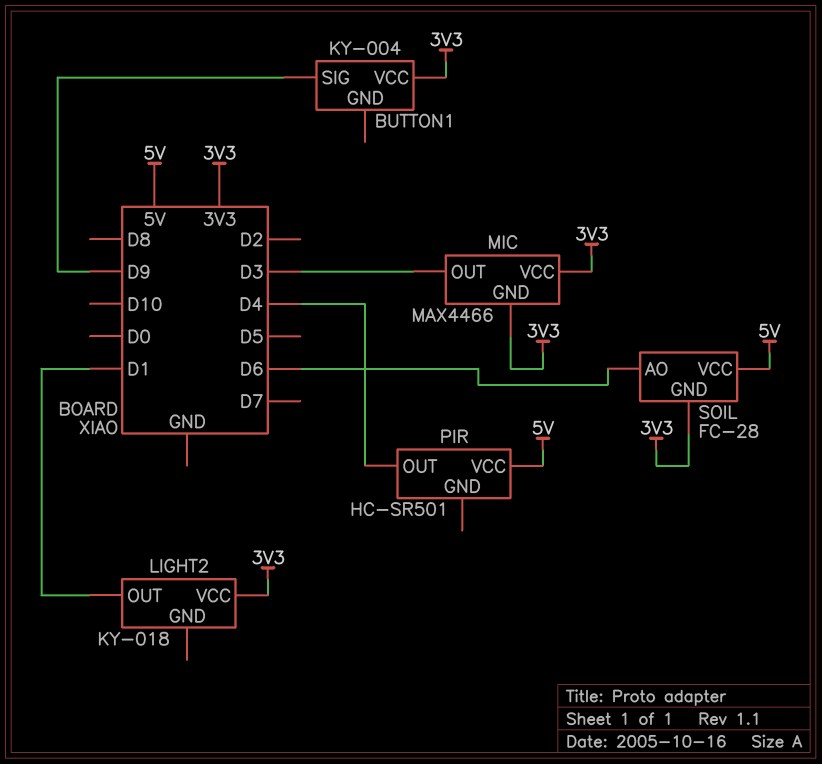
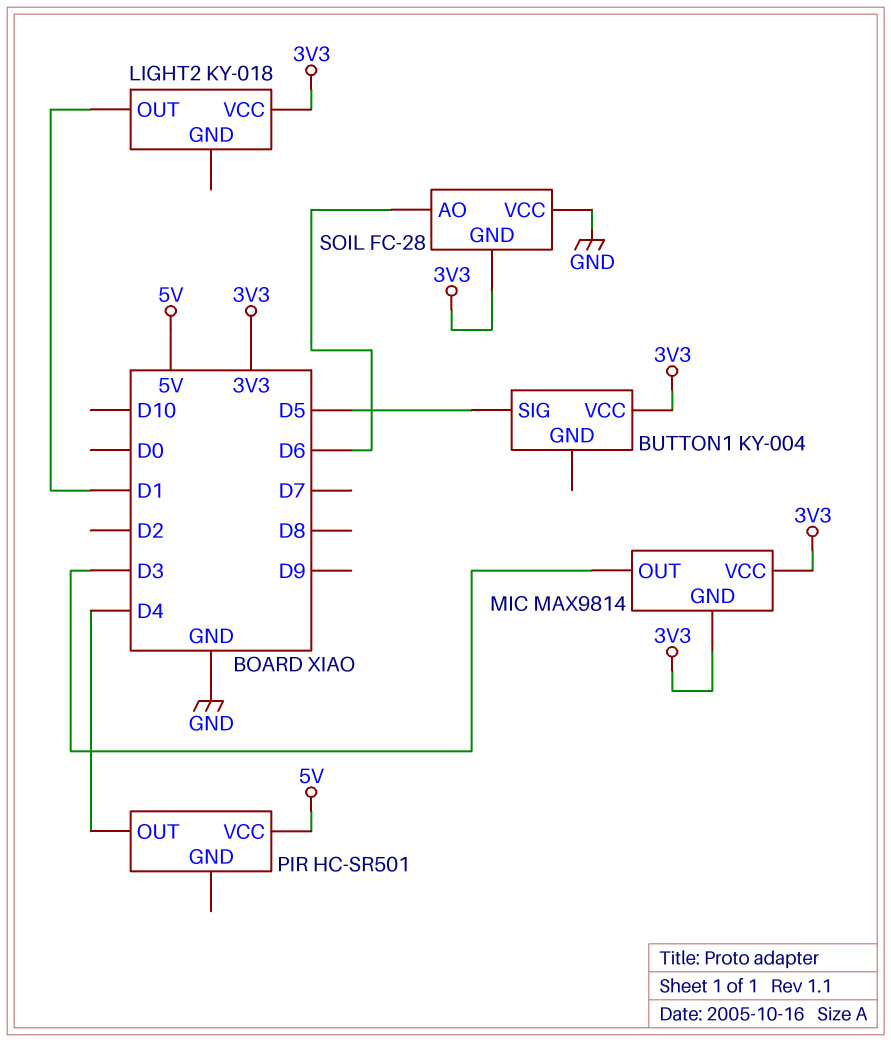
BUTTON1 pin SIG: D9 -> D5
MIC: MAX4466 -> MAX9814
SOIL pin VCC: 5V -> GND

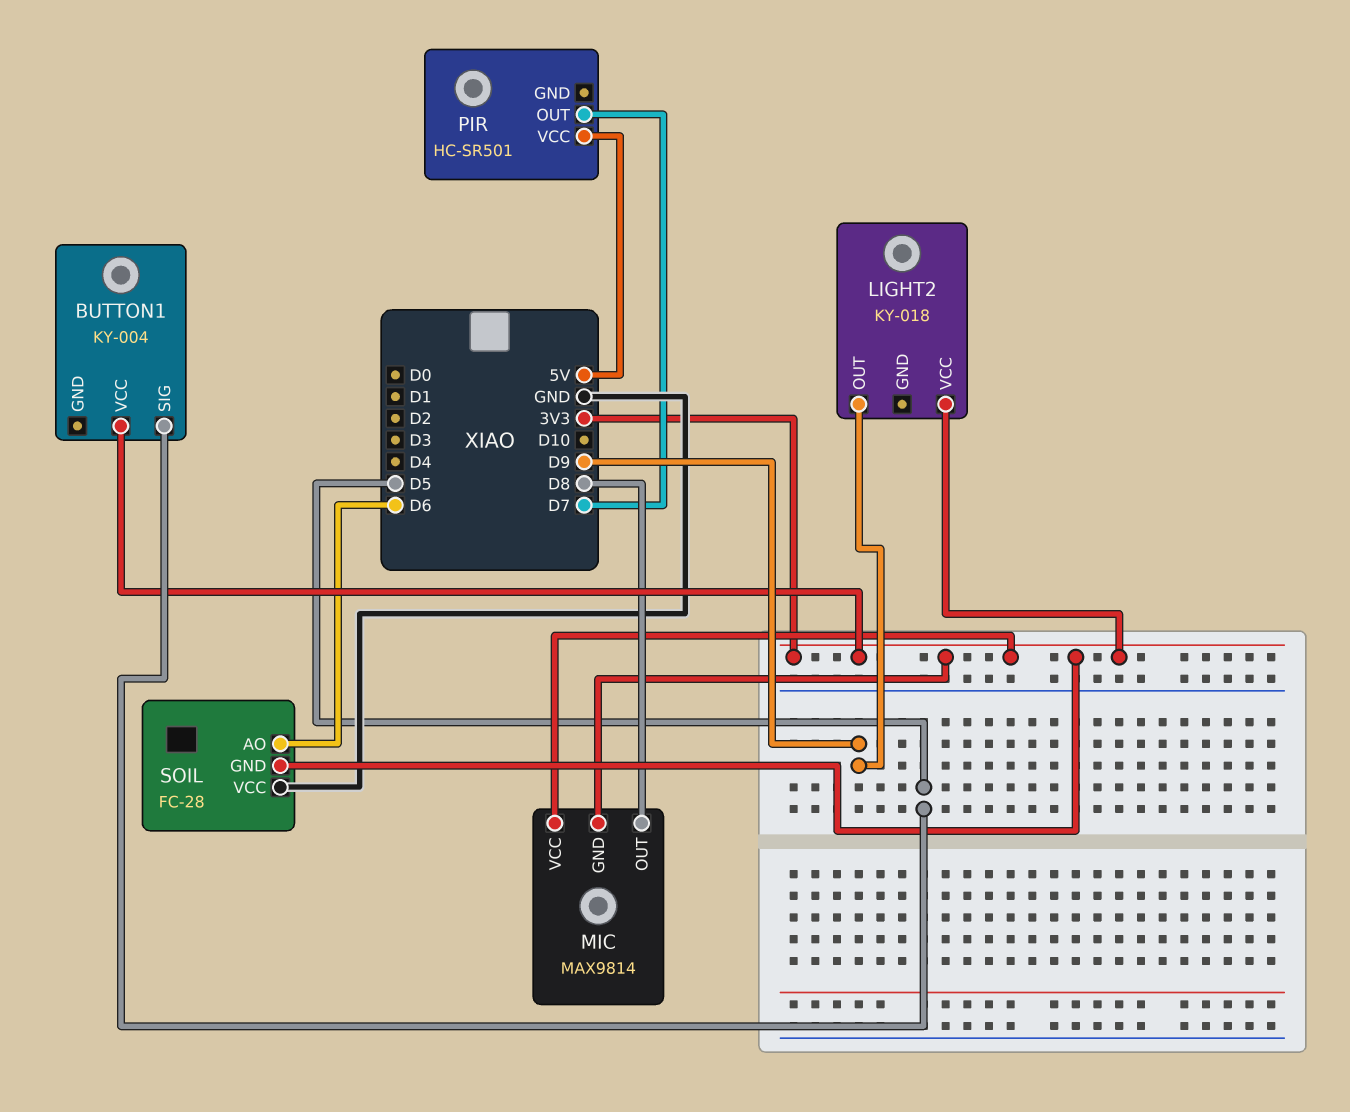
LIGHT2 pin OUT: D1 -> D9
MIC pin OUT: D3 -> D8
PIR pin OUT: D4 -> D7

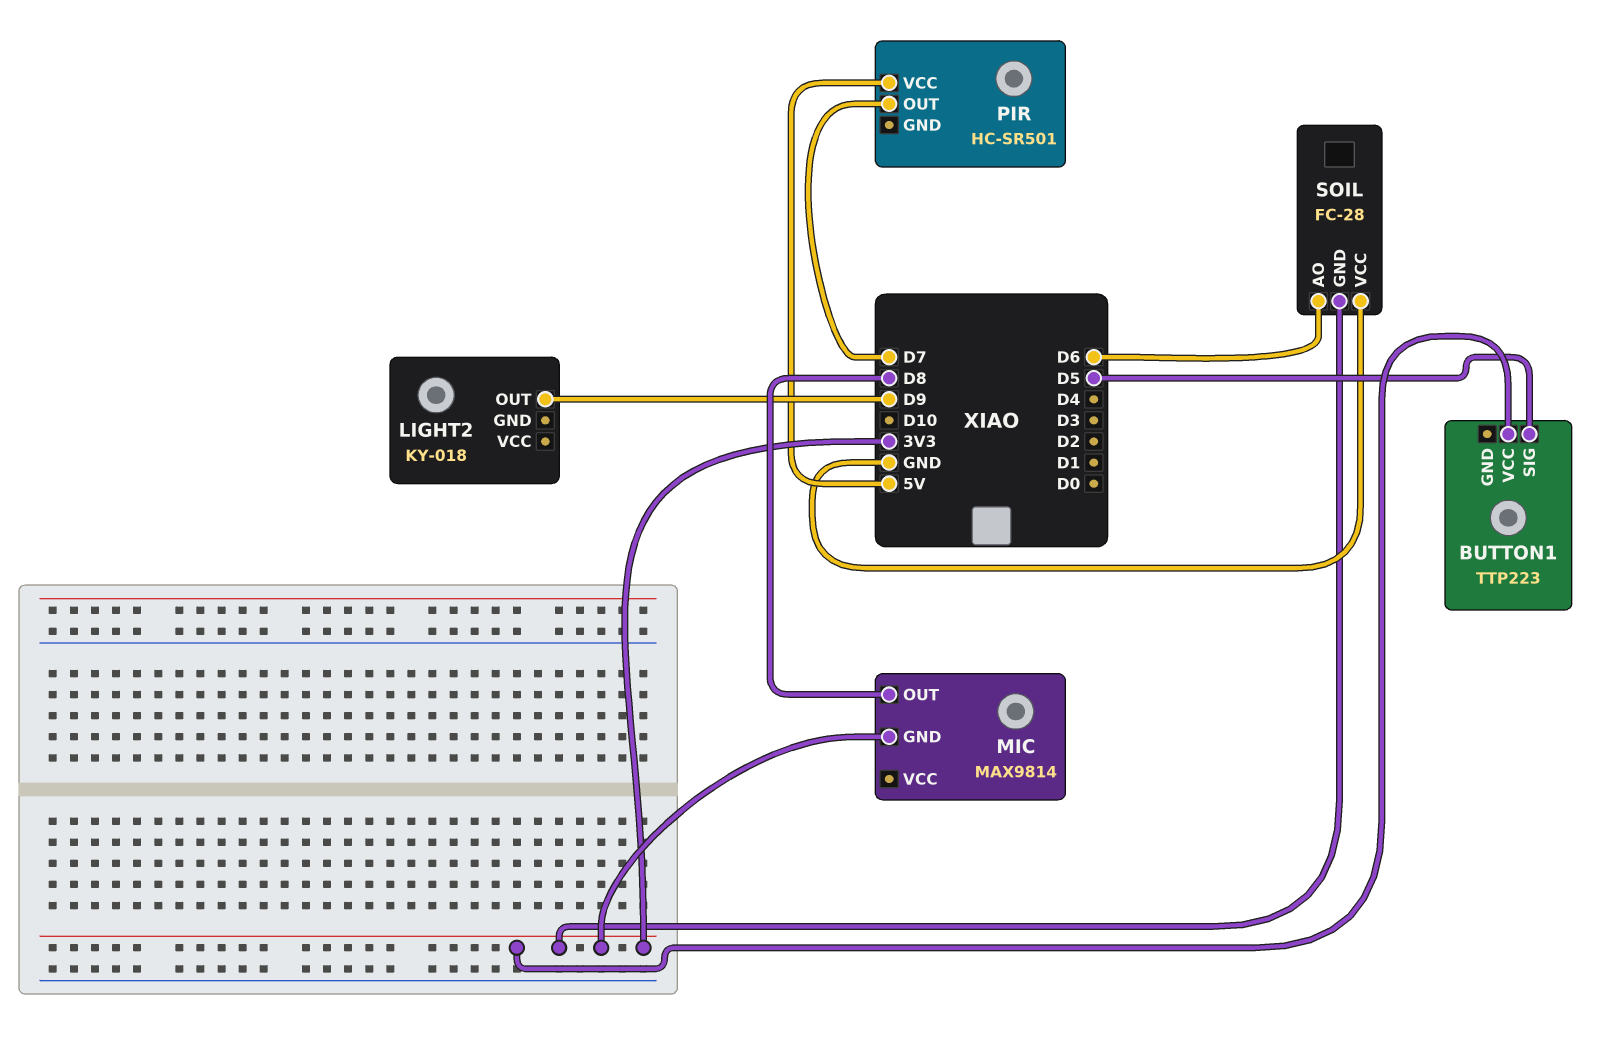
BUTTON1: KY-004 -> TTP223
LIGHT2 pin VCC: 3V3 -> none
MIC pin VCC: 3V3 -> none

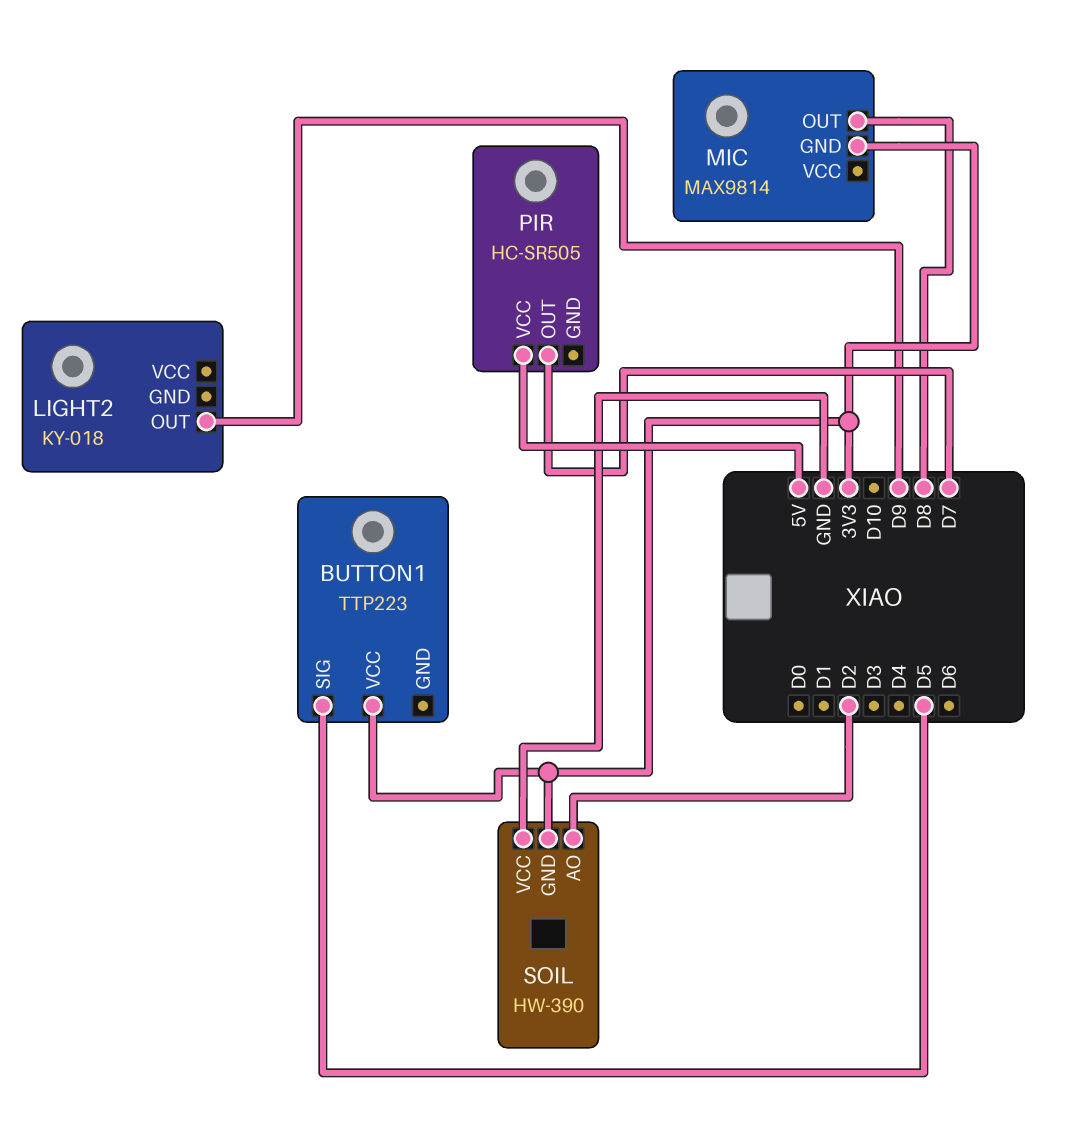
PIR: HC-SR501 -> HC-SR505
SOIL: FC-28 -> HW-390
SOIL pin AO: D6 -> D2

